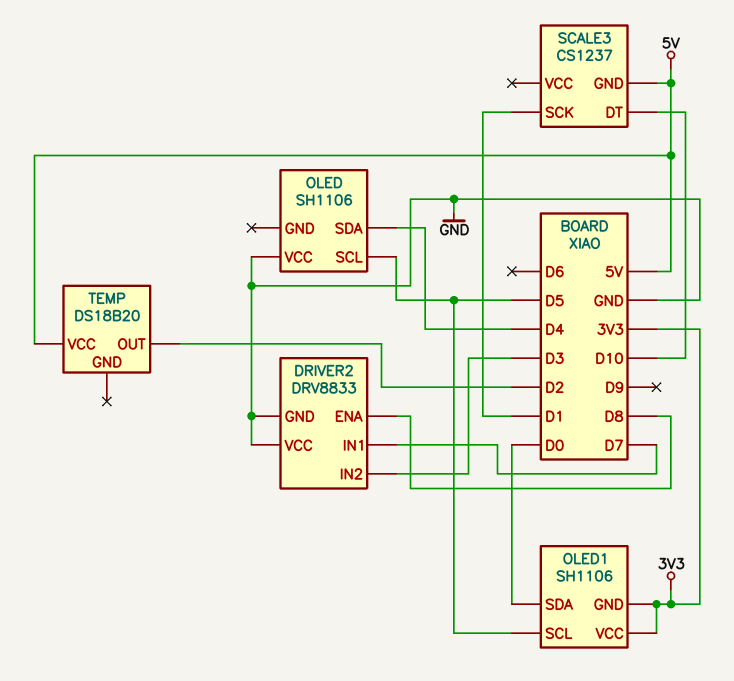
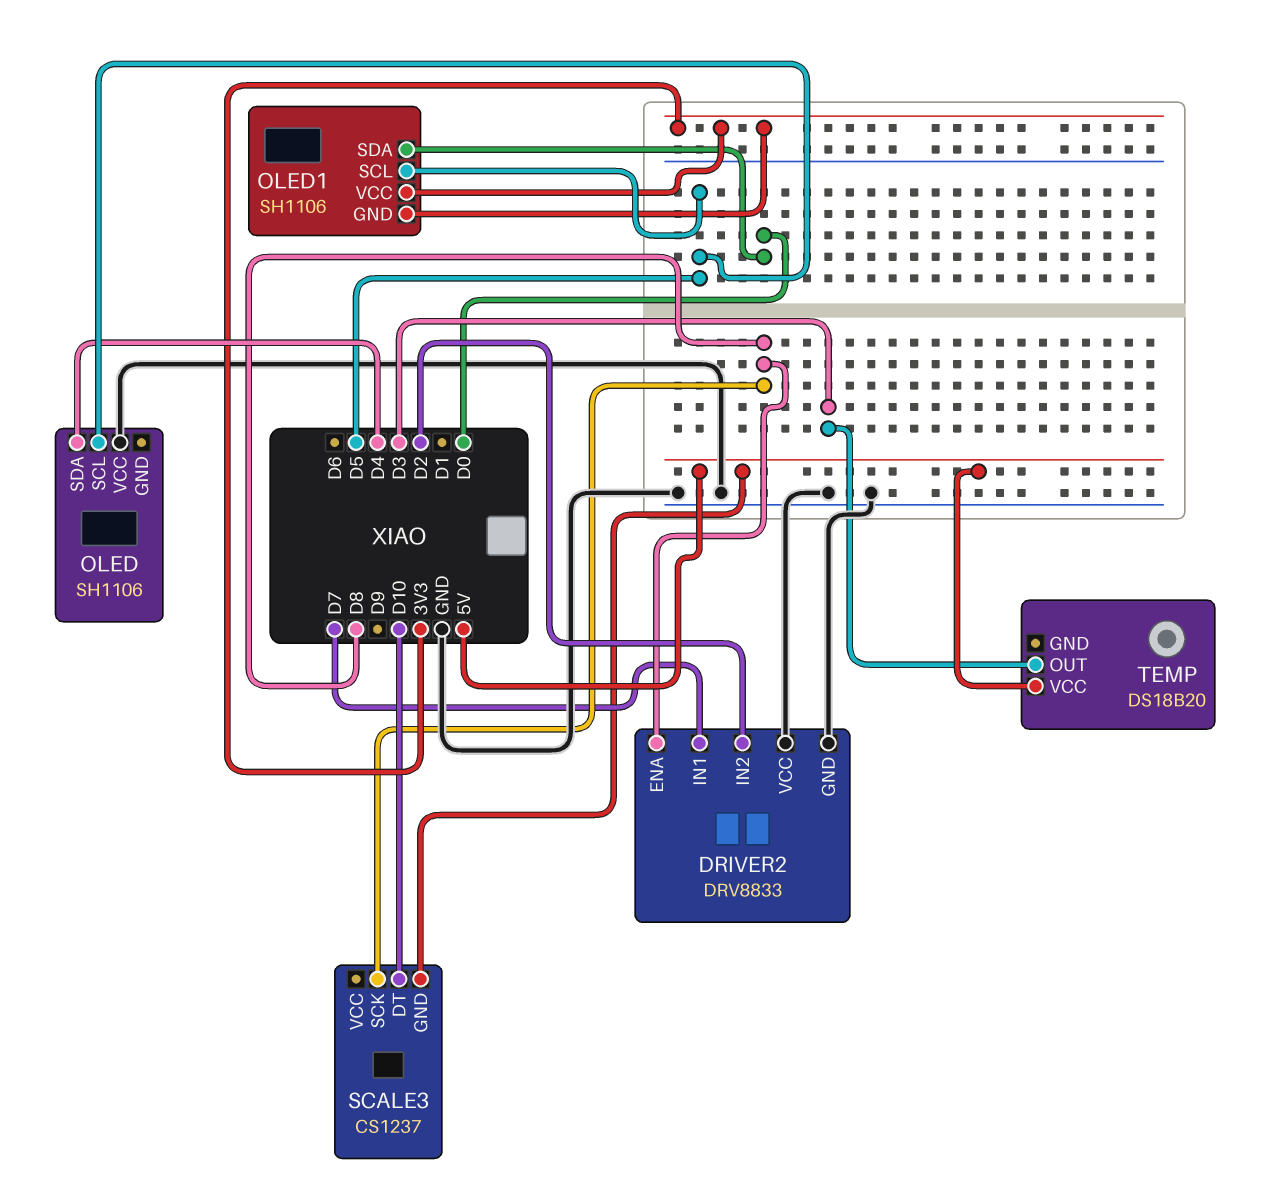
DRIVER2 pin IN2: D3 -> D2
SCALE3 pin SCK: D1 -> D8
TEMP pin OUT: D2 -> D3

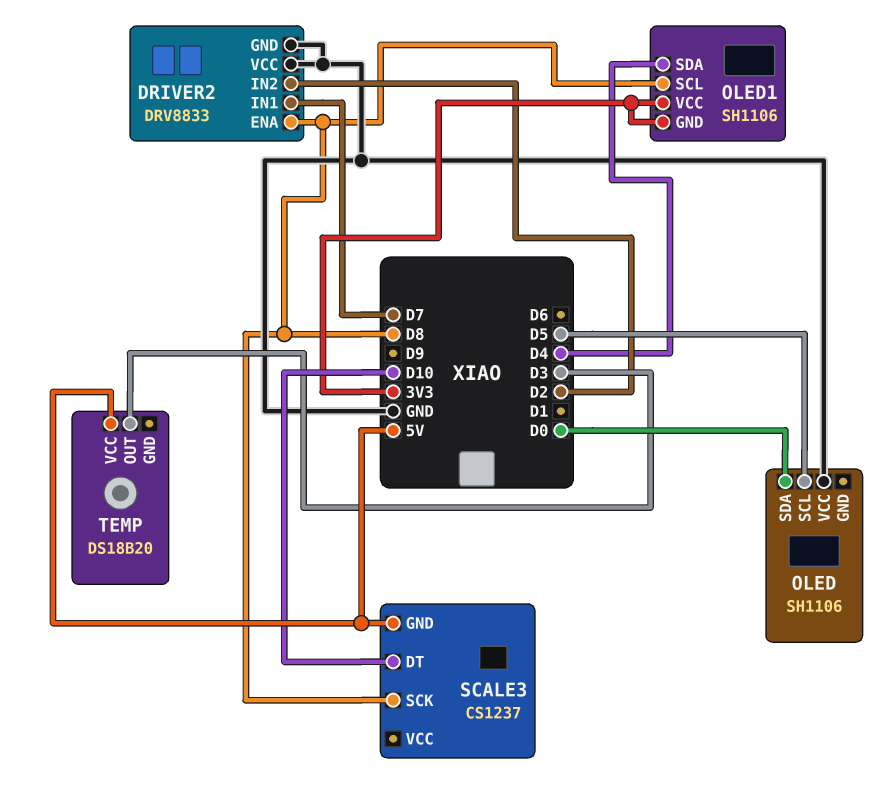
OLED pin SDA: D4 -> D0
OLED1 pin SCL: D5 -> D8
OLED1 pin SDA: D0 -> D4

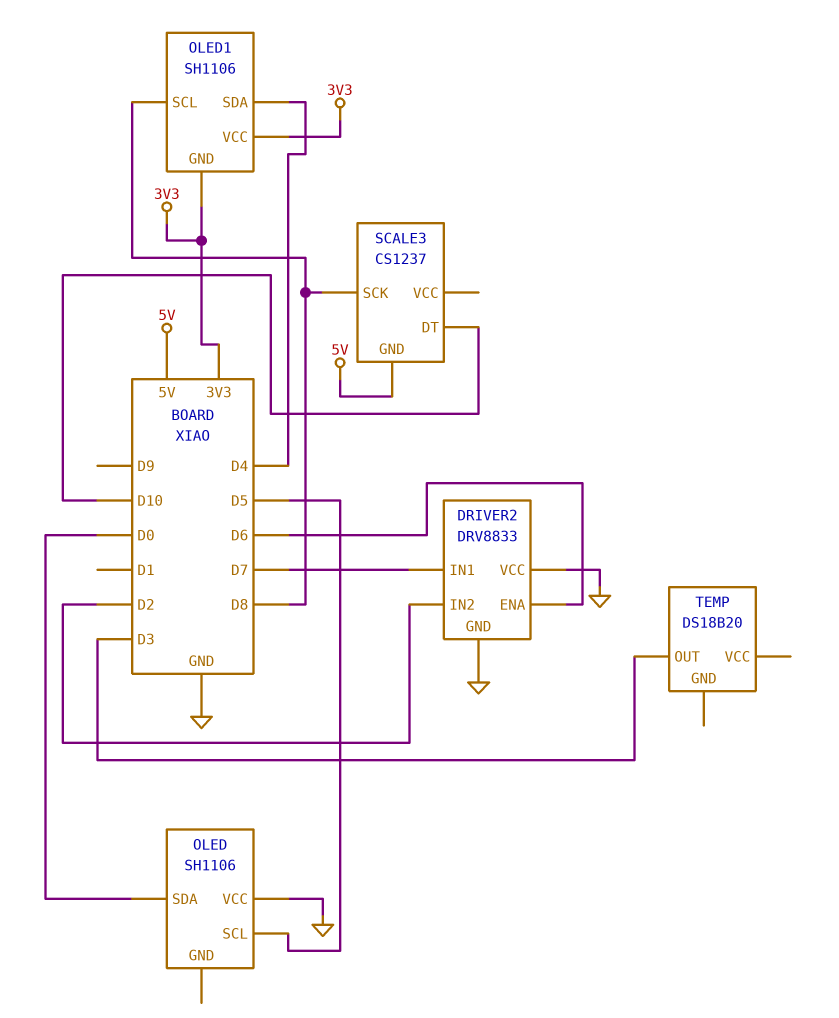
DRIVER2 pin ENA: D8 -> D6
TEMP pin VCC: 5V -> none

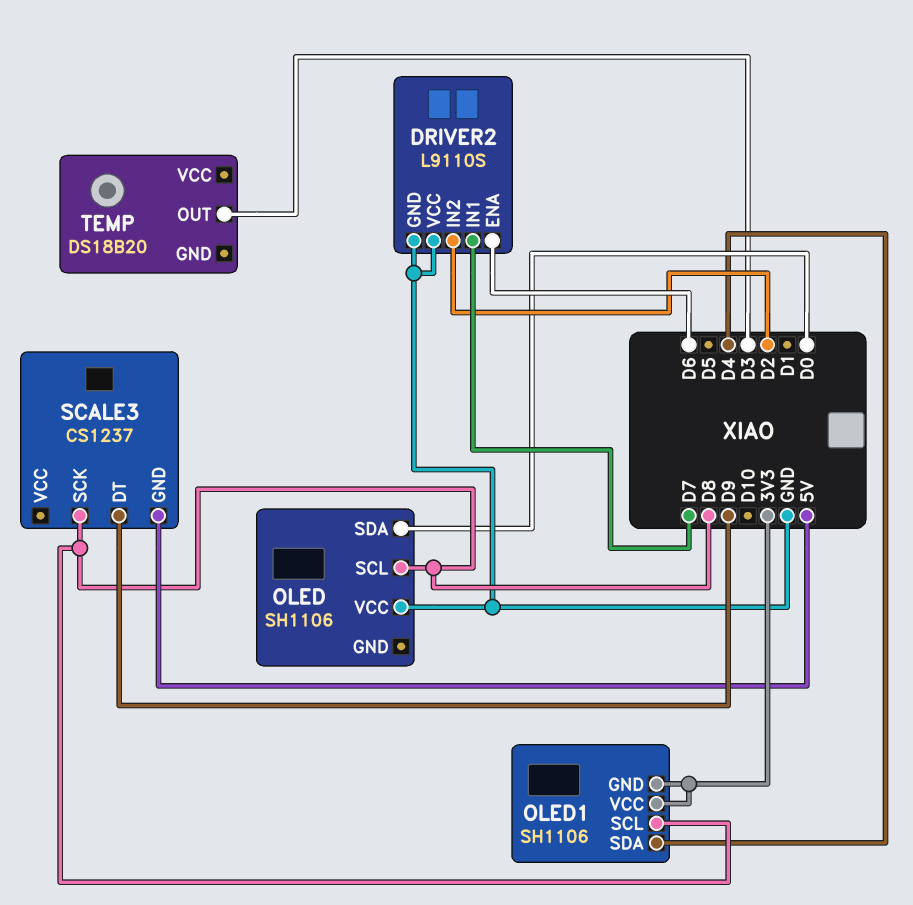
DRIVER2: DRV8833 -> L9110S
OLED pin SCL: D5 -> D8
SCALE3 pin DT: D10 -> D9

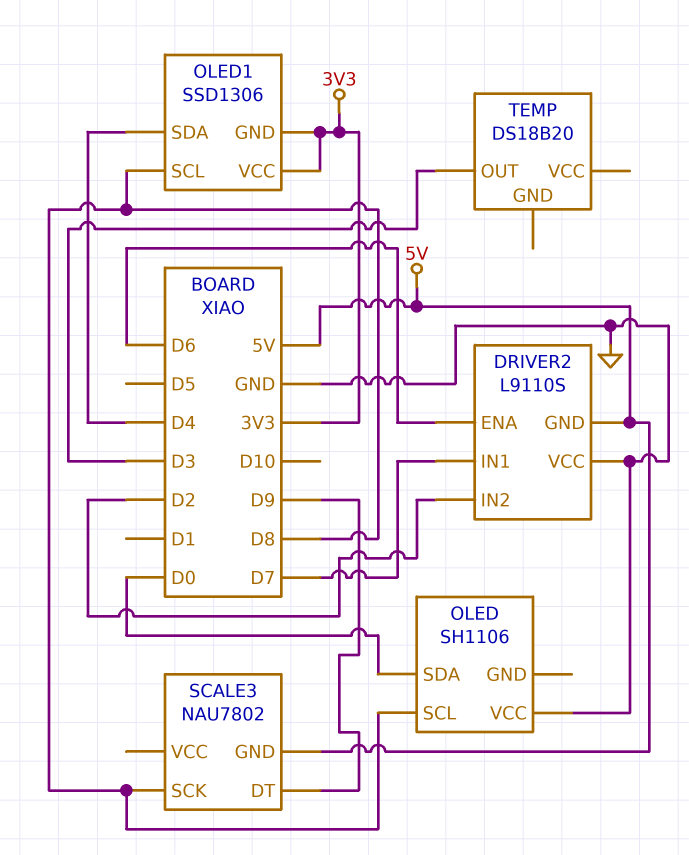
DRIVER2 pin GND: GND -> 5V
OLED1: SH1106 -> SSD1306
SCALE3: CS1237 -> NAU7802

